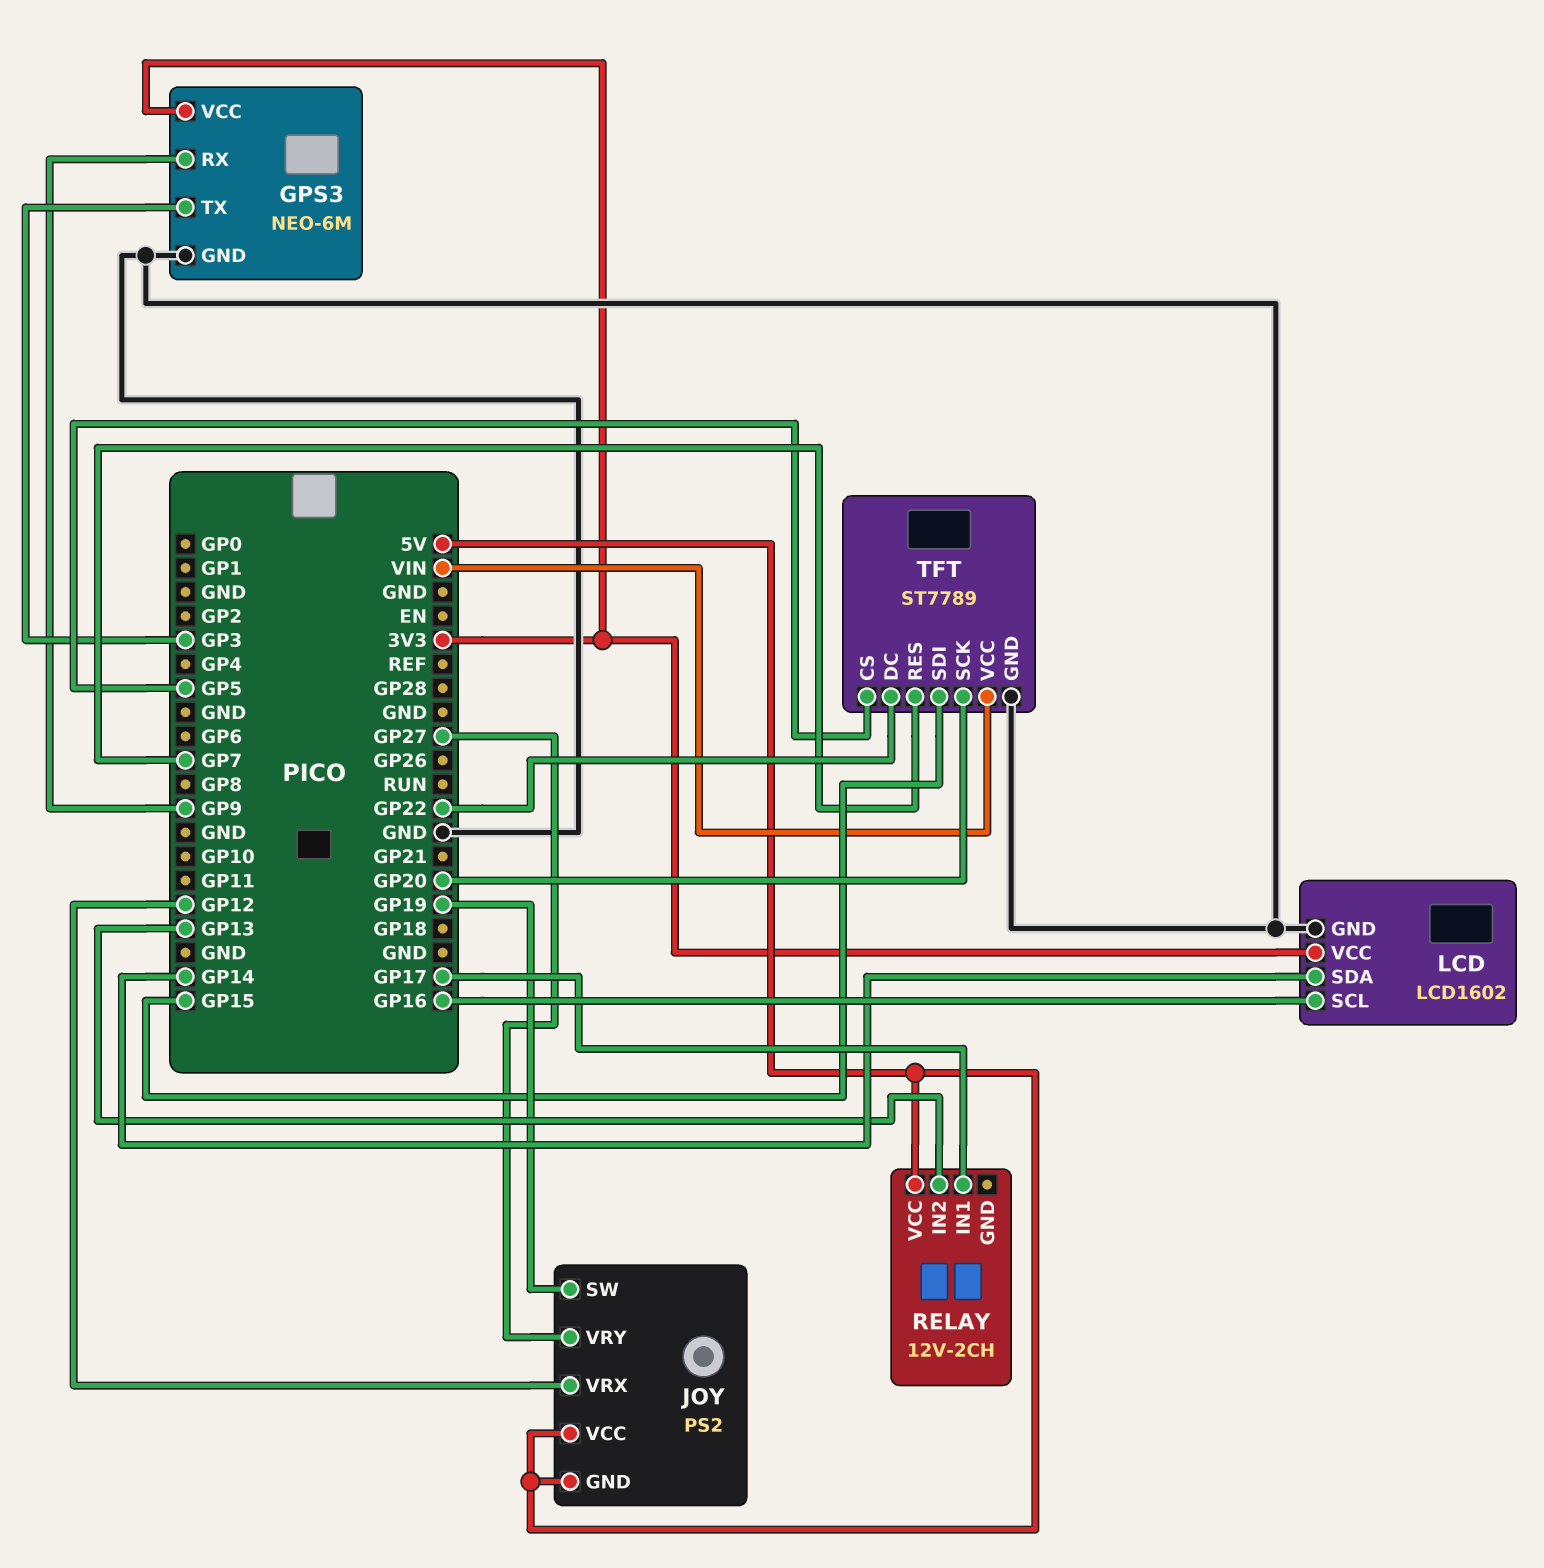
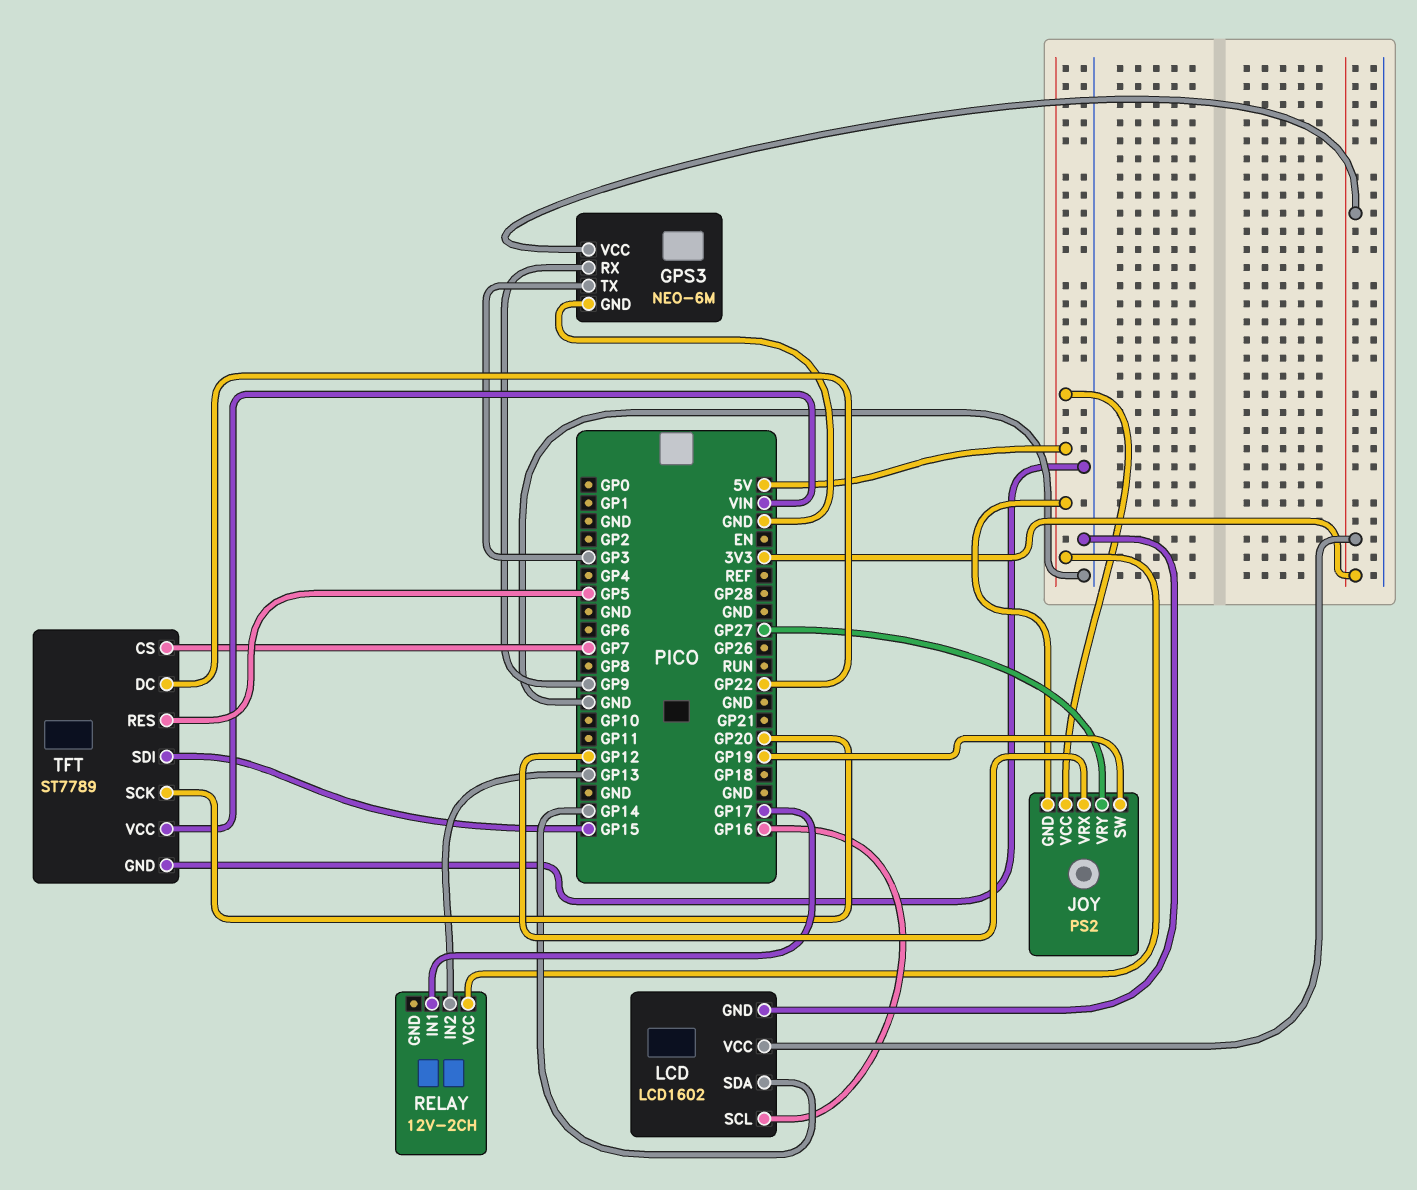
TFT pin CS: GP5 -> GP7
TFT pin RES: GP7 -> GP5

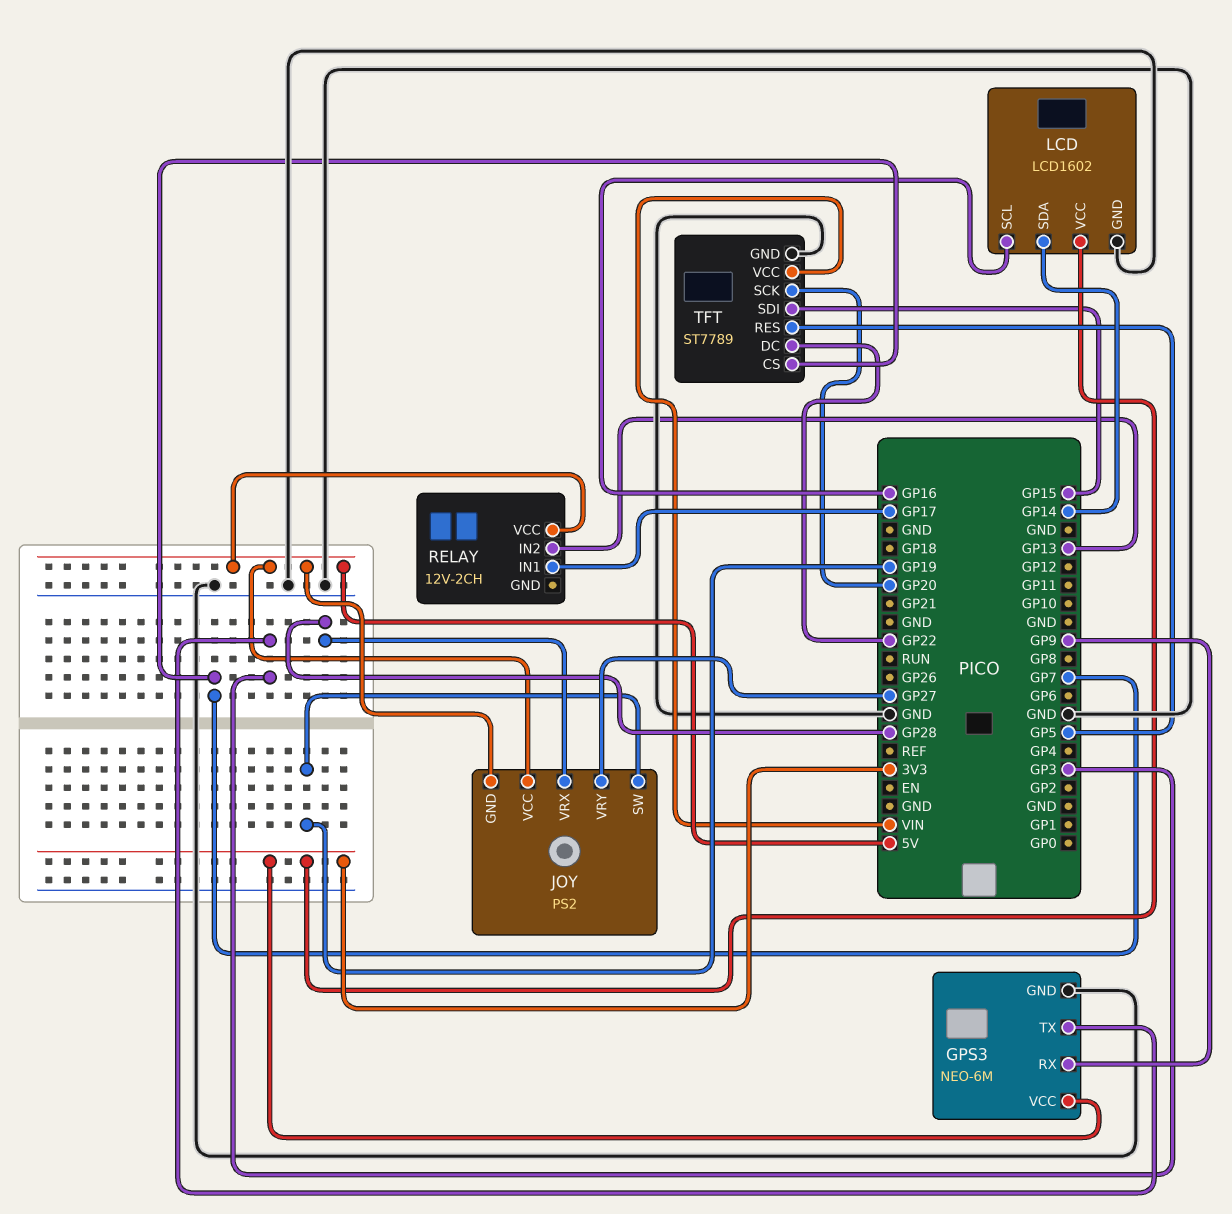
JOY pin VRX: GP12 -> GP28

